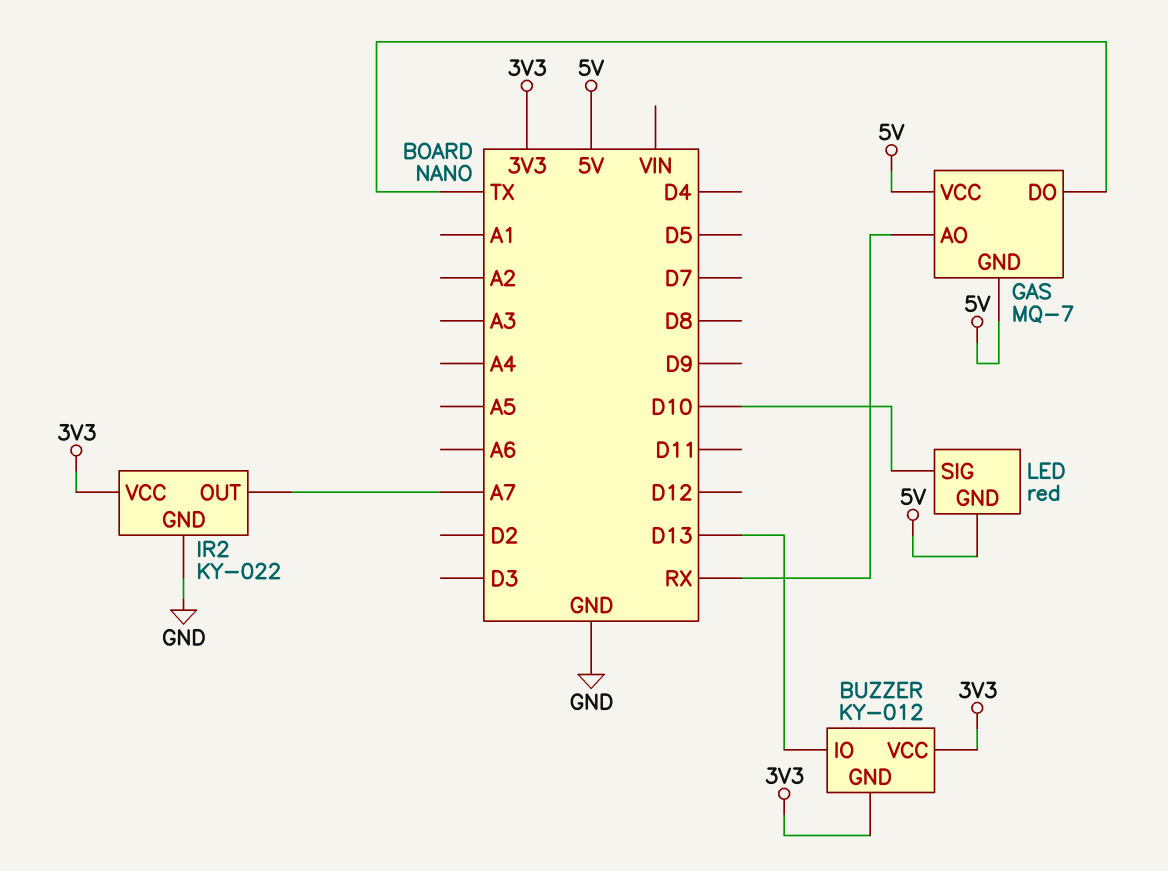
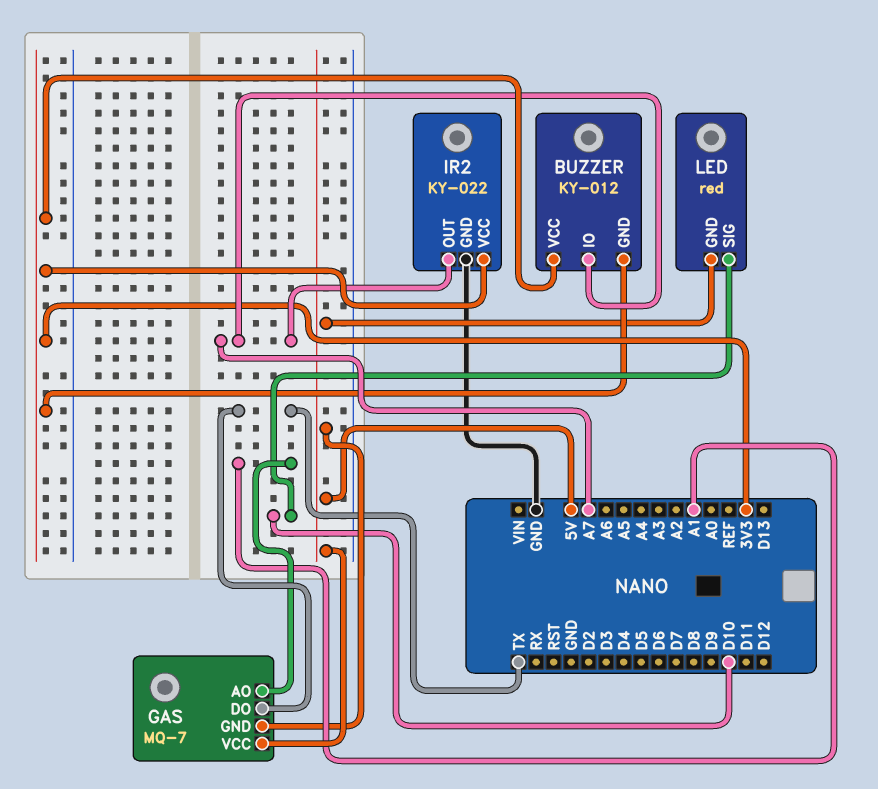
BUZZER pin IO: D13 -> A7
GAS pin AO: RX -> A1

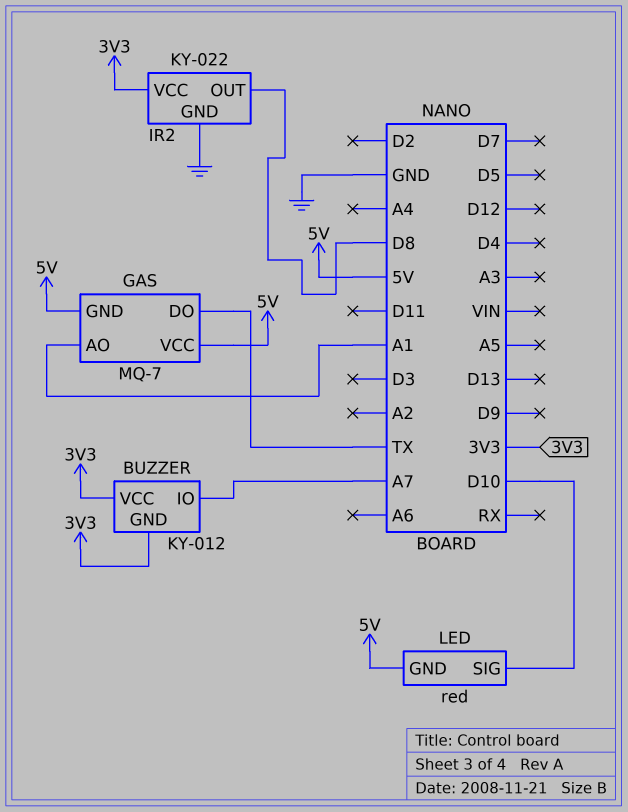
IR2 pin OUT: A7 -> D8

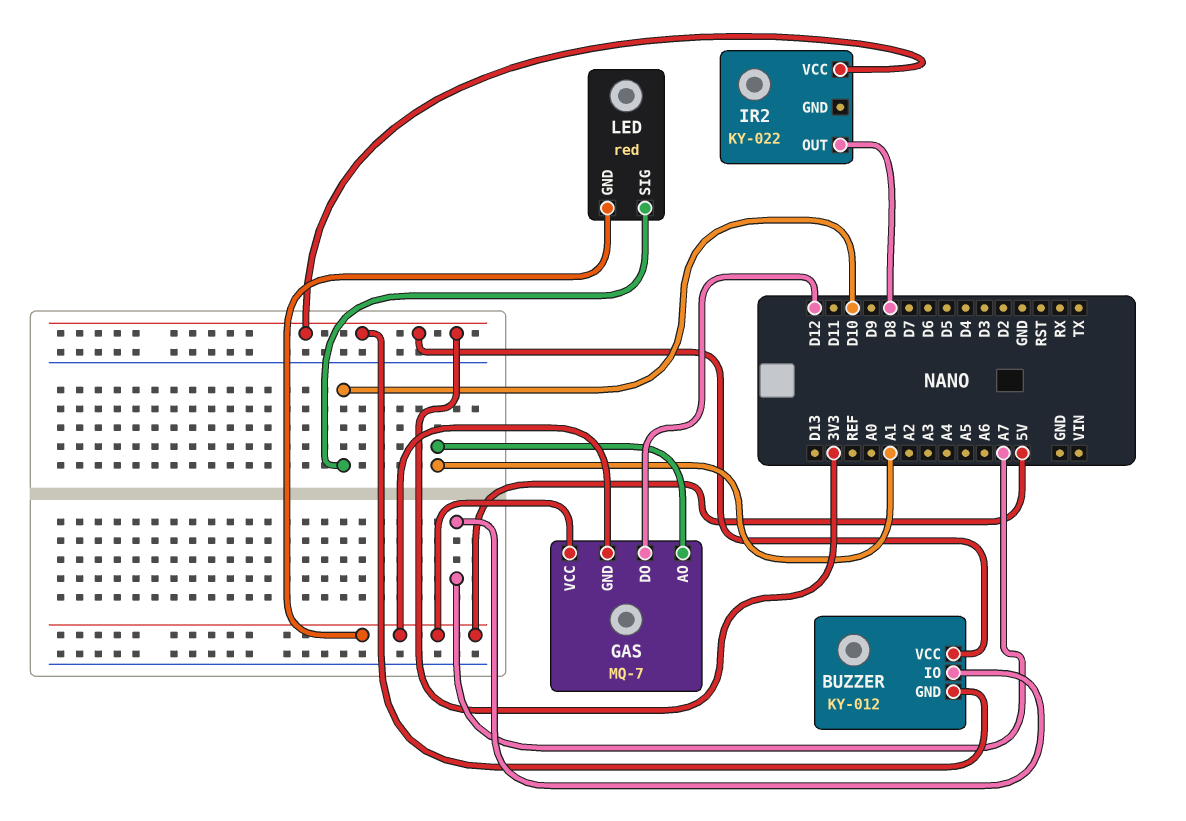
GAS pin DO: TX -> D12
IR2 pin GND: GND -> none

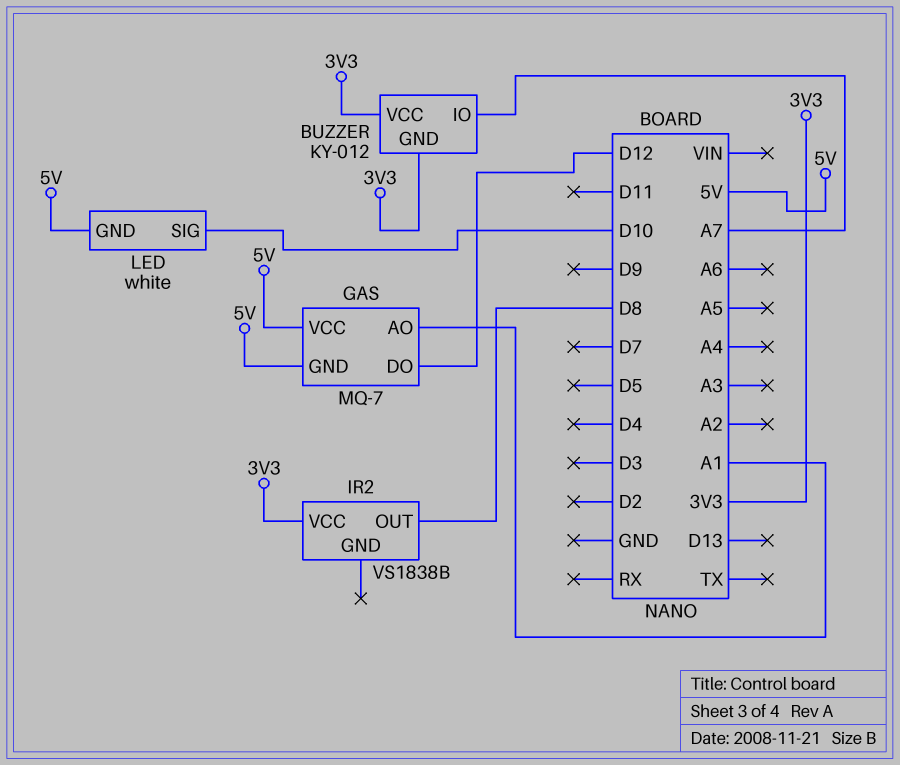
IR2: KY-022 -> VS1838B
LED: red -> white

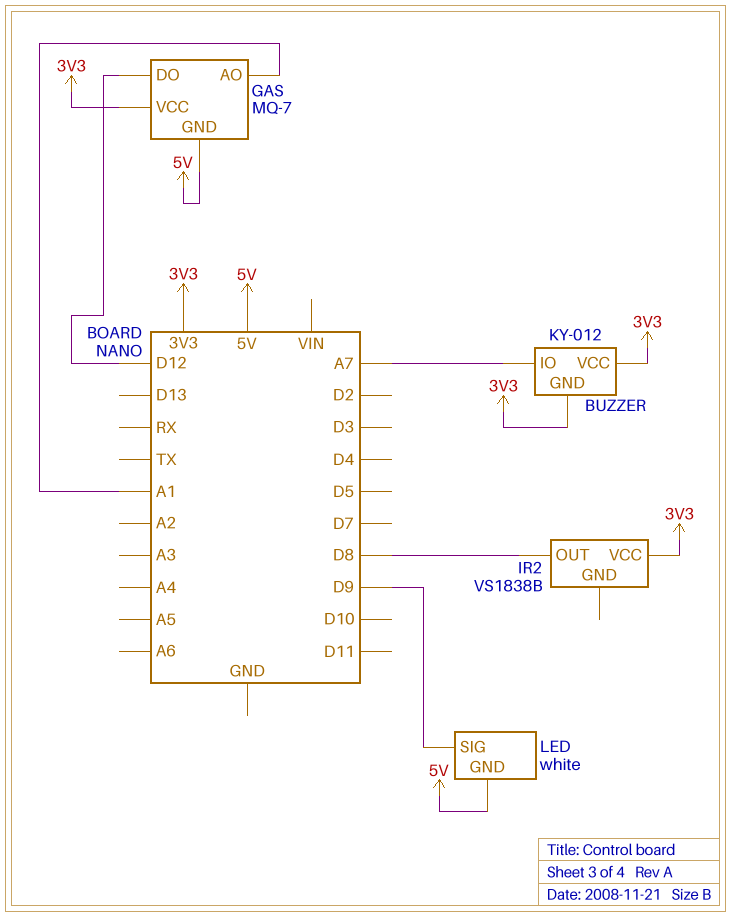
GAS pin VCC: 5V -> 3V3
LED pin SIG: D10 -> D9

